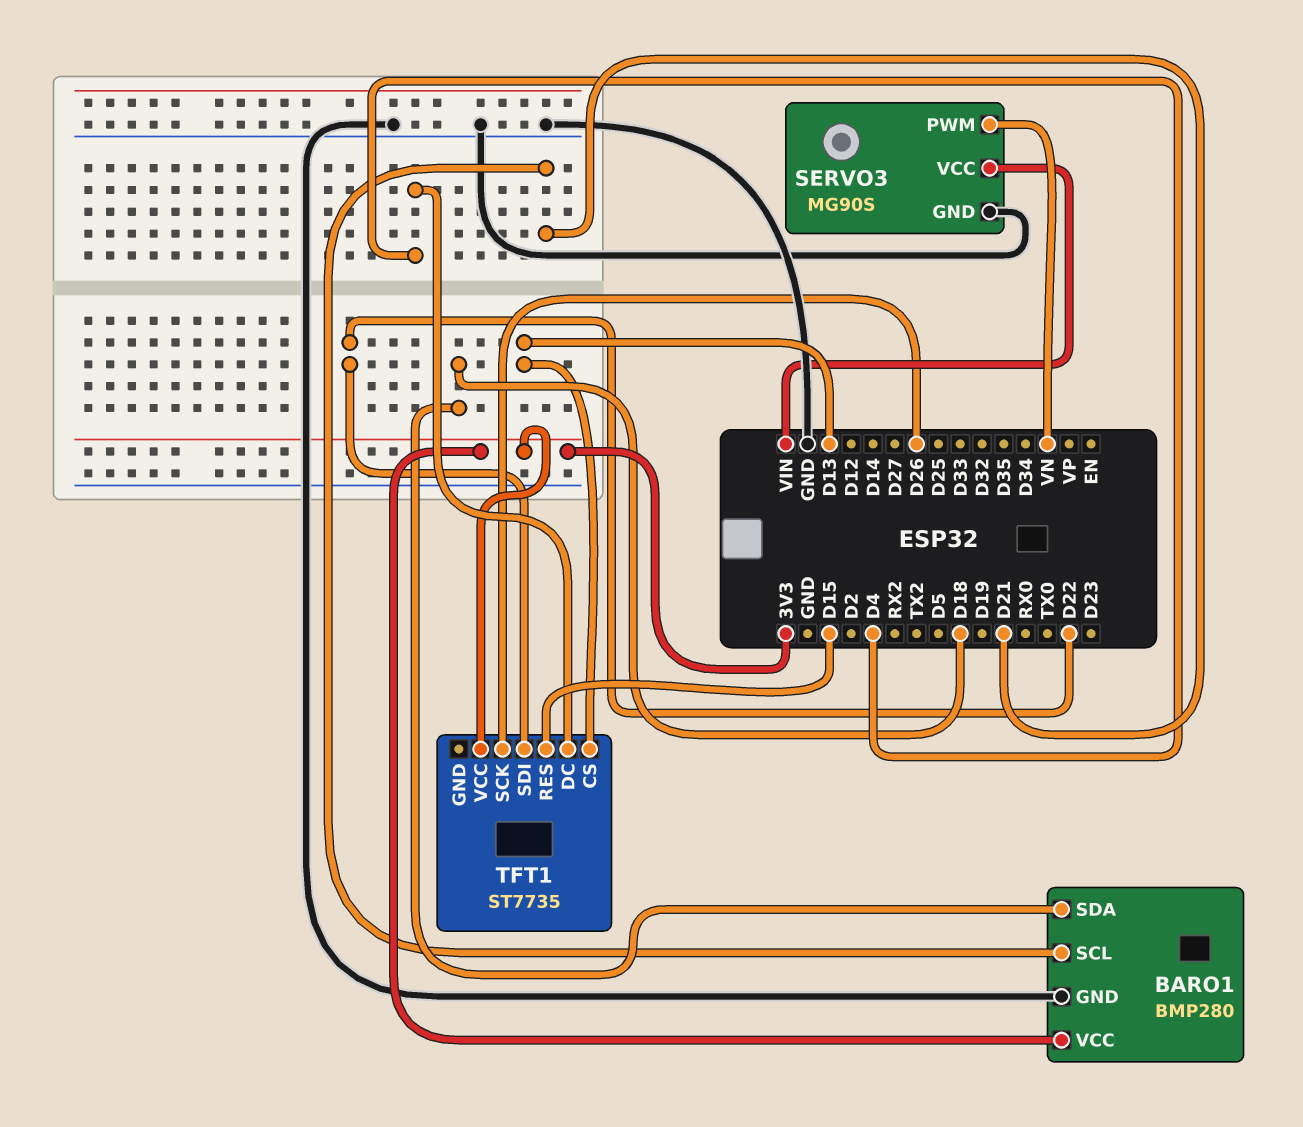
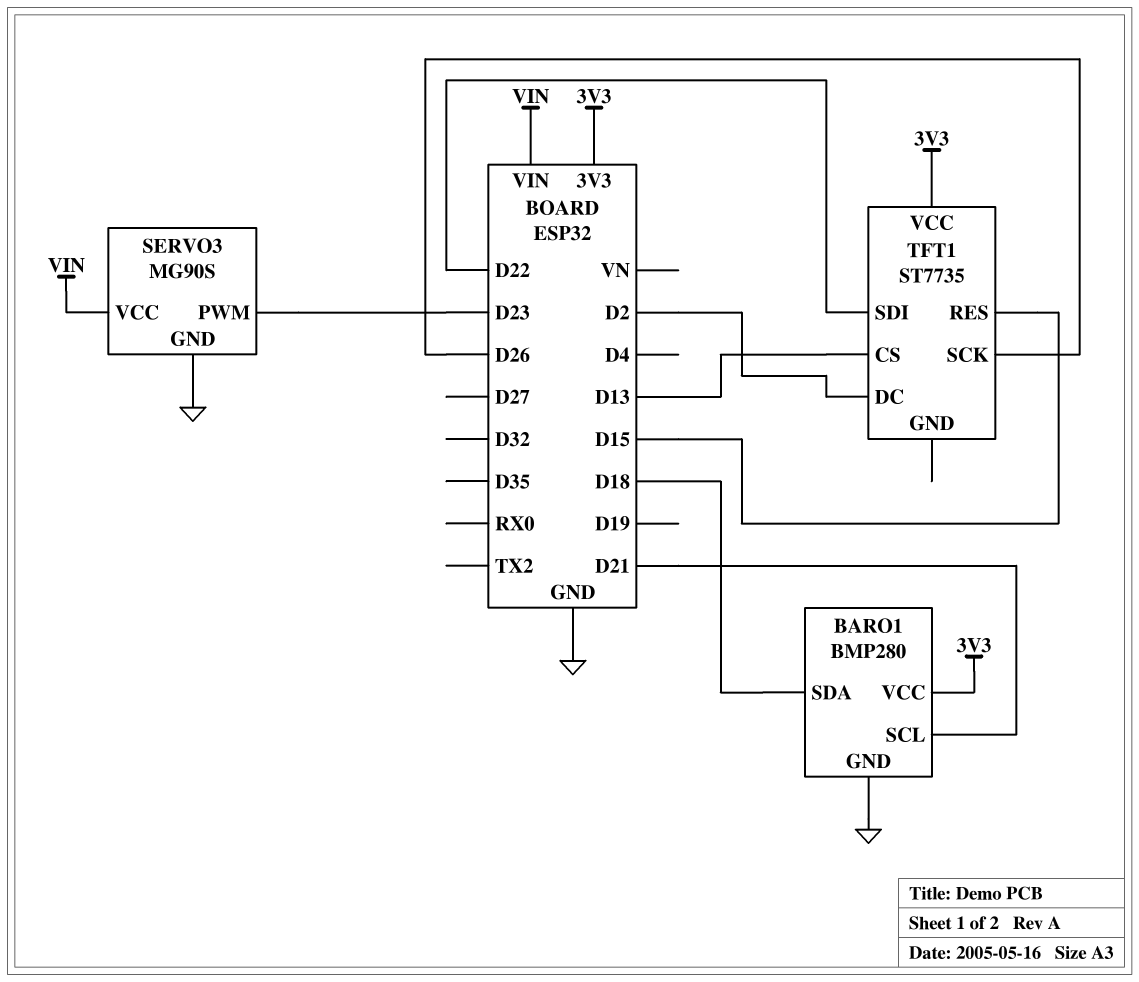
SERVO3 pin PWM: VN -> D23
TFT1 pin DC: D4 -> D2

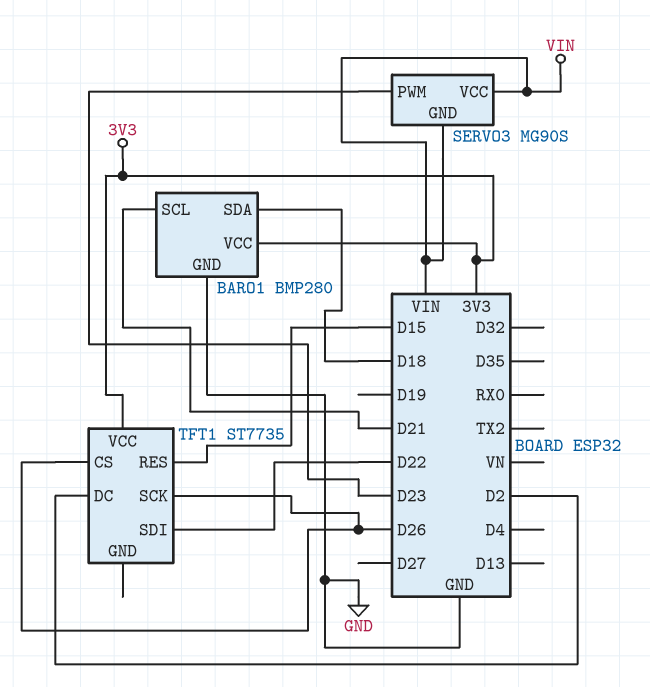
SERVO3 pin GND: GND -> VIN
TFT1 pin CS: D13 -> D26

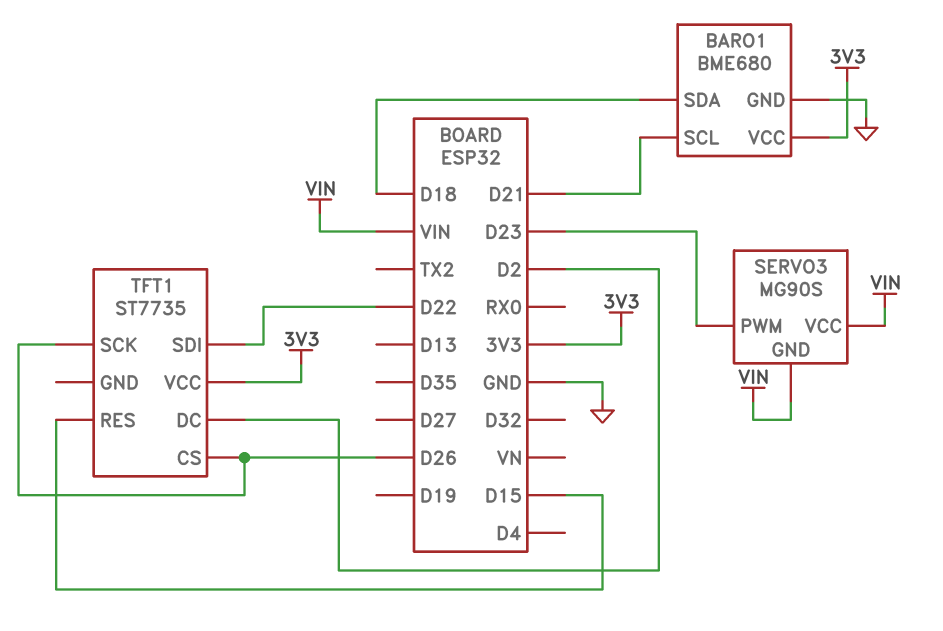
BARO1: BMP280 -> BME680

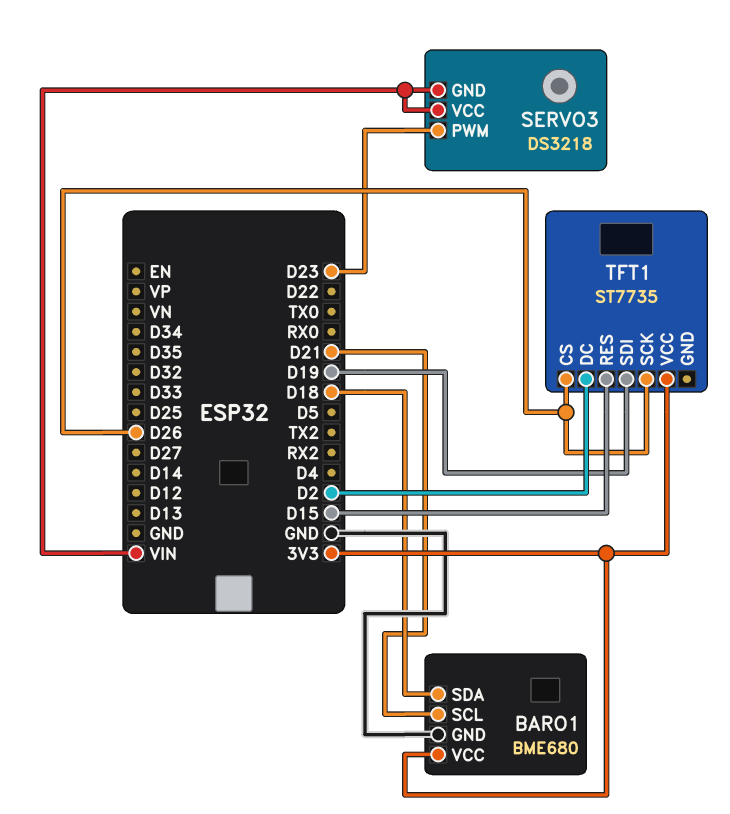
SERVO3: MG90S -> DS3218
TFT1 pin SDI: D22 -> D19

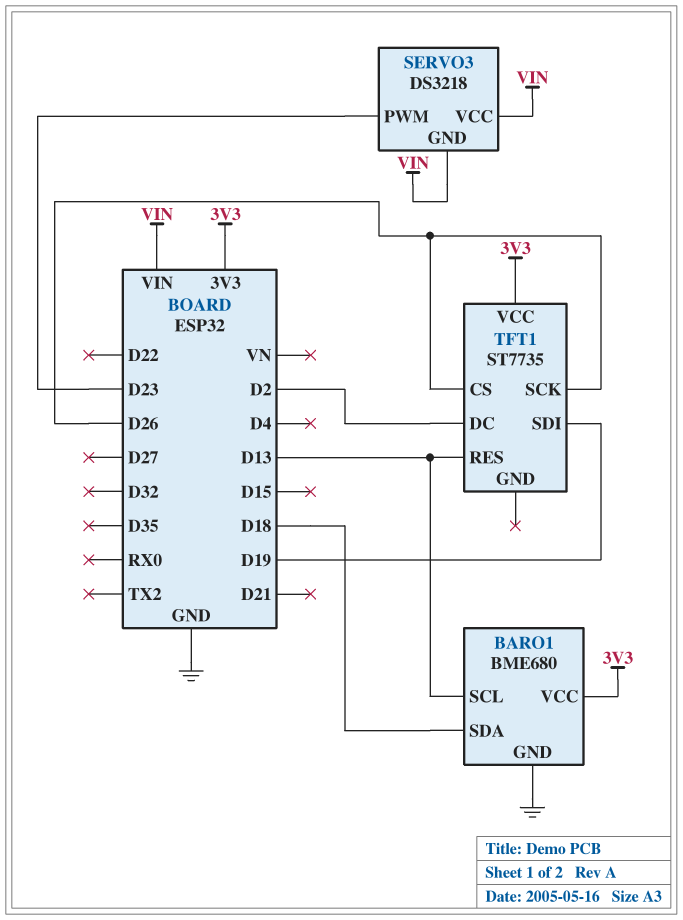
BARO1 pin SCL: D21 -> D13
TFT1 pin RES: D15 -> D13

